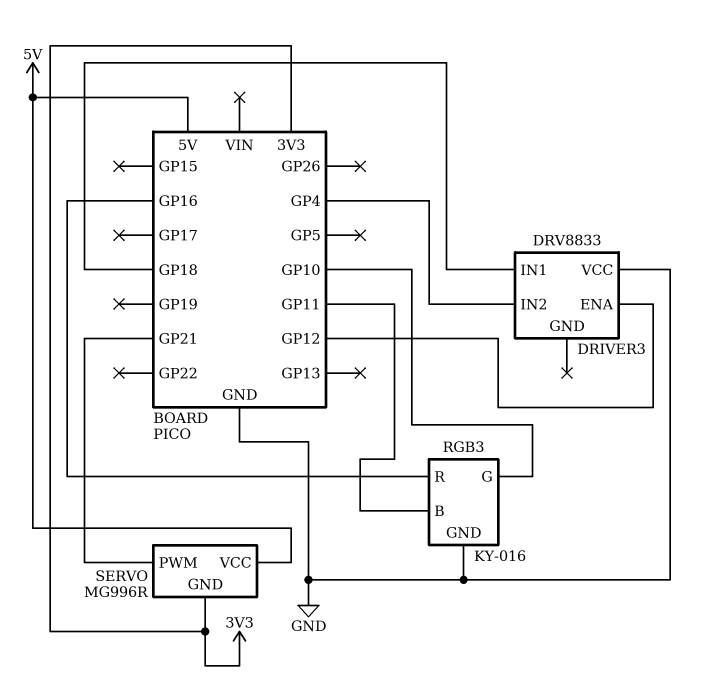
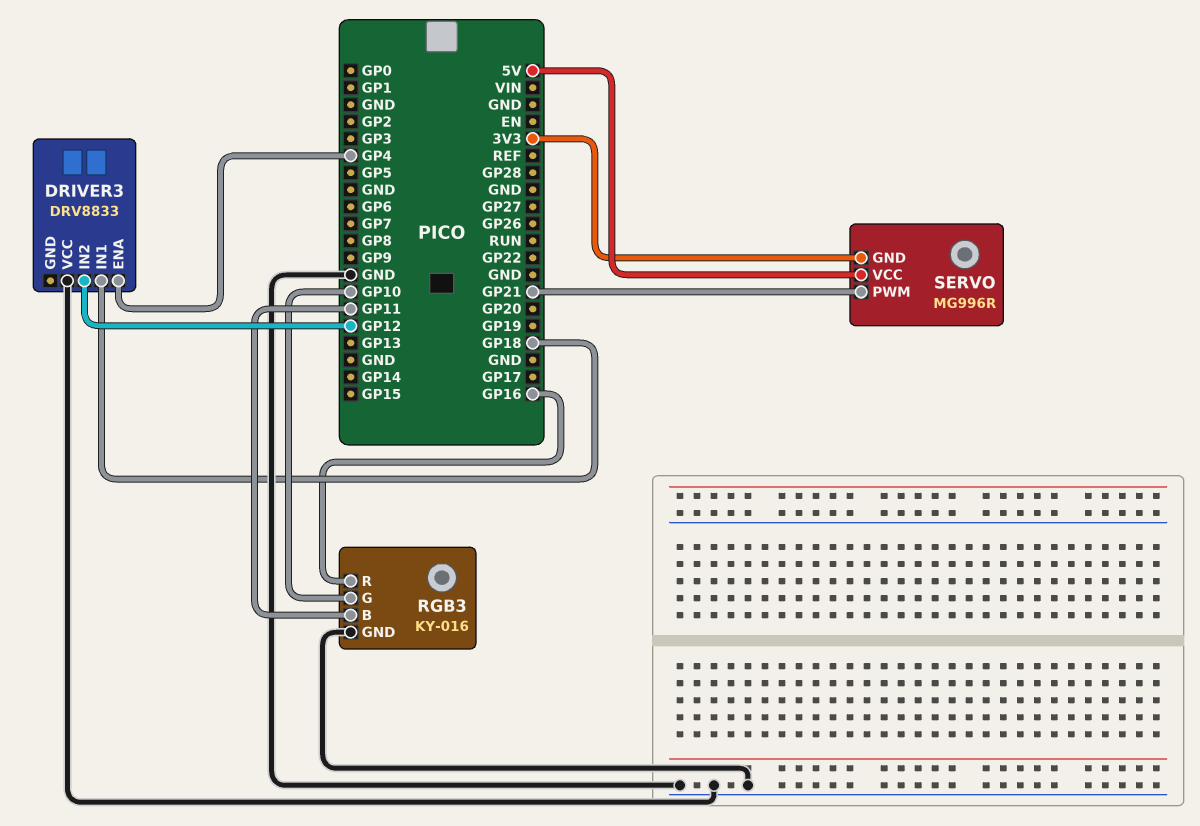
DRIVER3 pin ENA: GP12 -> GP4
DRIVER3 pin IN2: GP4 -> GP12

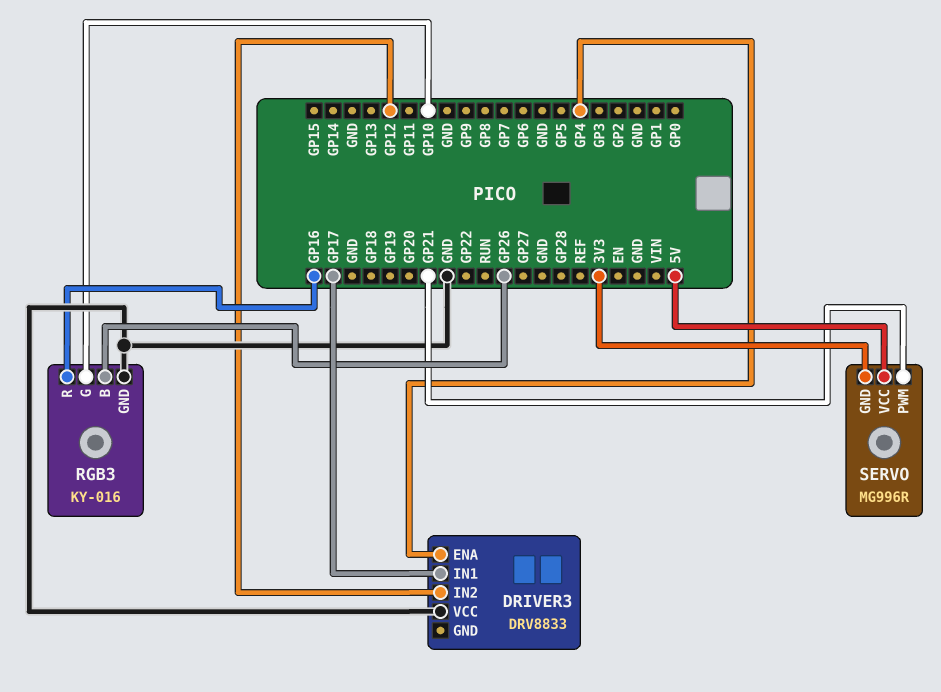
DRIVER3 pin IN1: GP18 -> GP17
RGB3 pin B: GP11 -> GP26

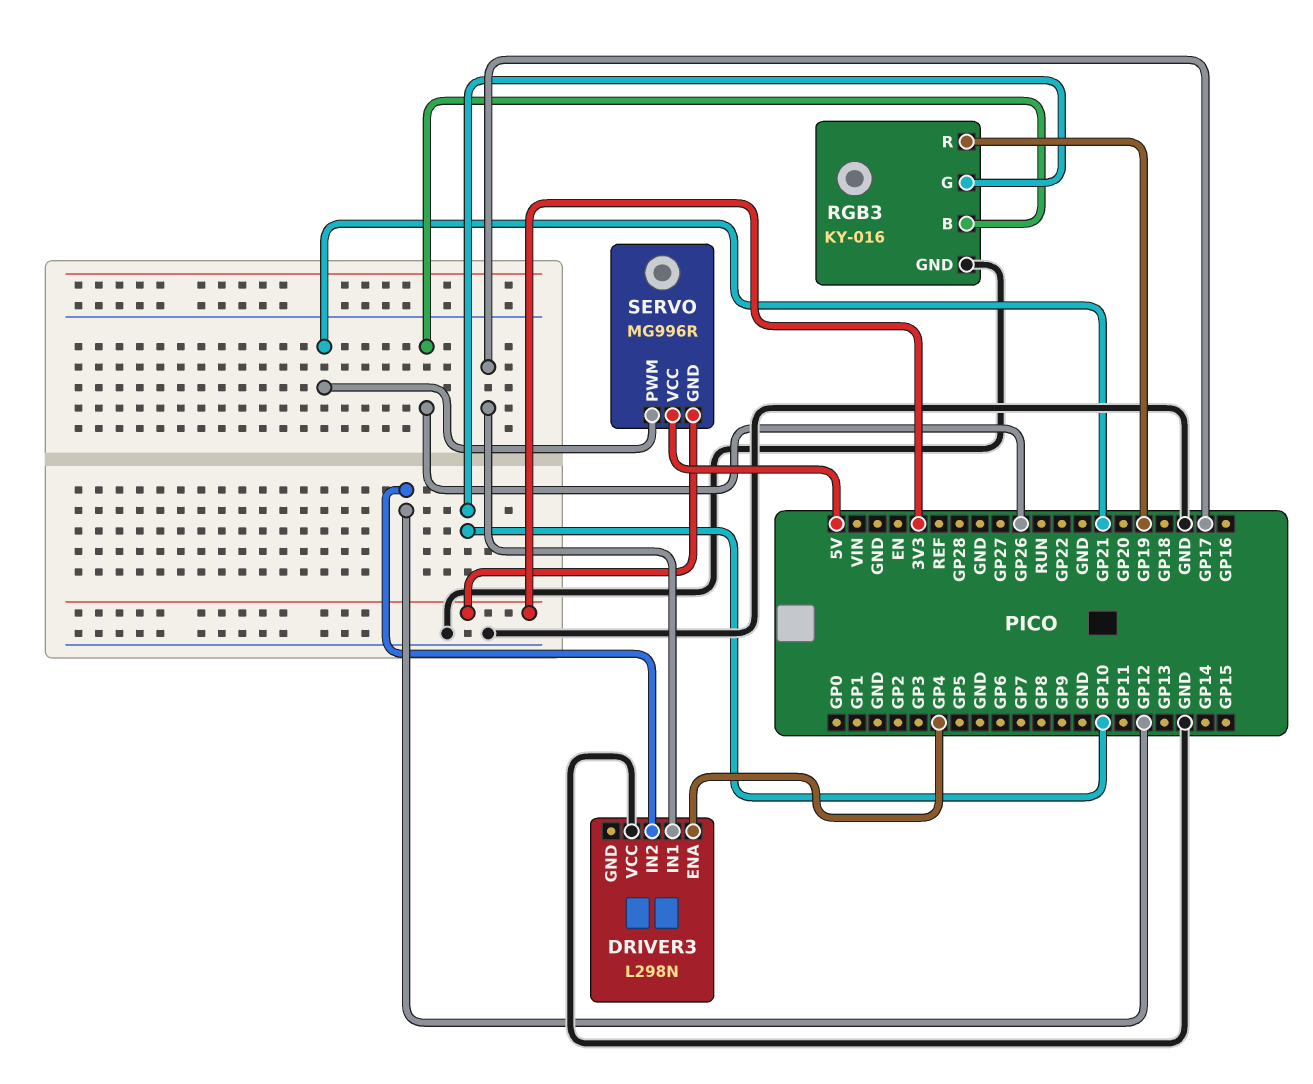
DRIVER3: DRV8833 -> L298N
RGB3 pin R: GP16 -> GP19

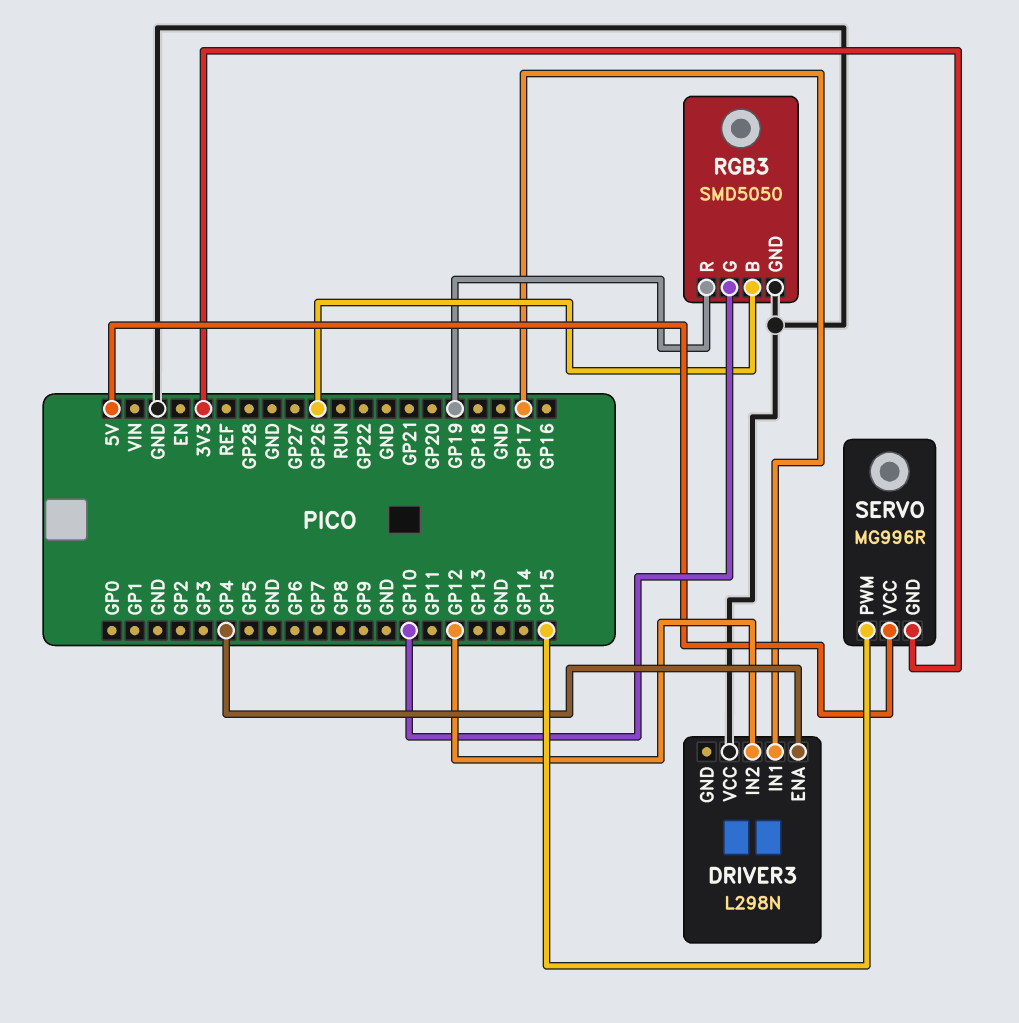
RGB3: KY-016 -> SMD5050
SERVO pin PWM: GP21 -> GP15

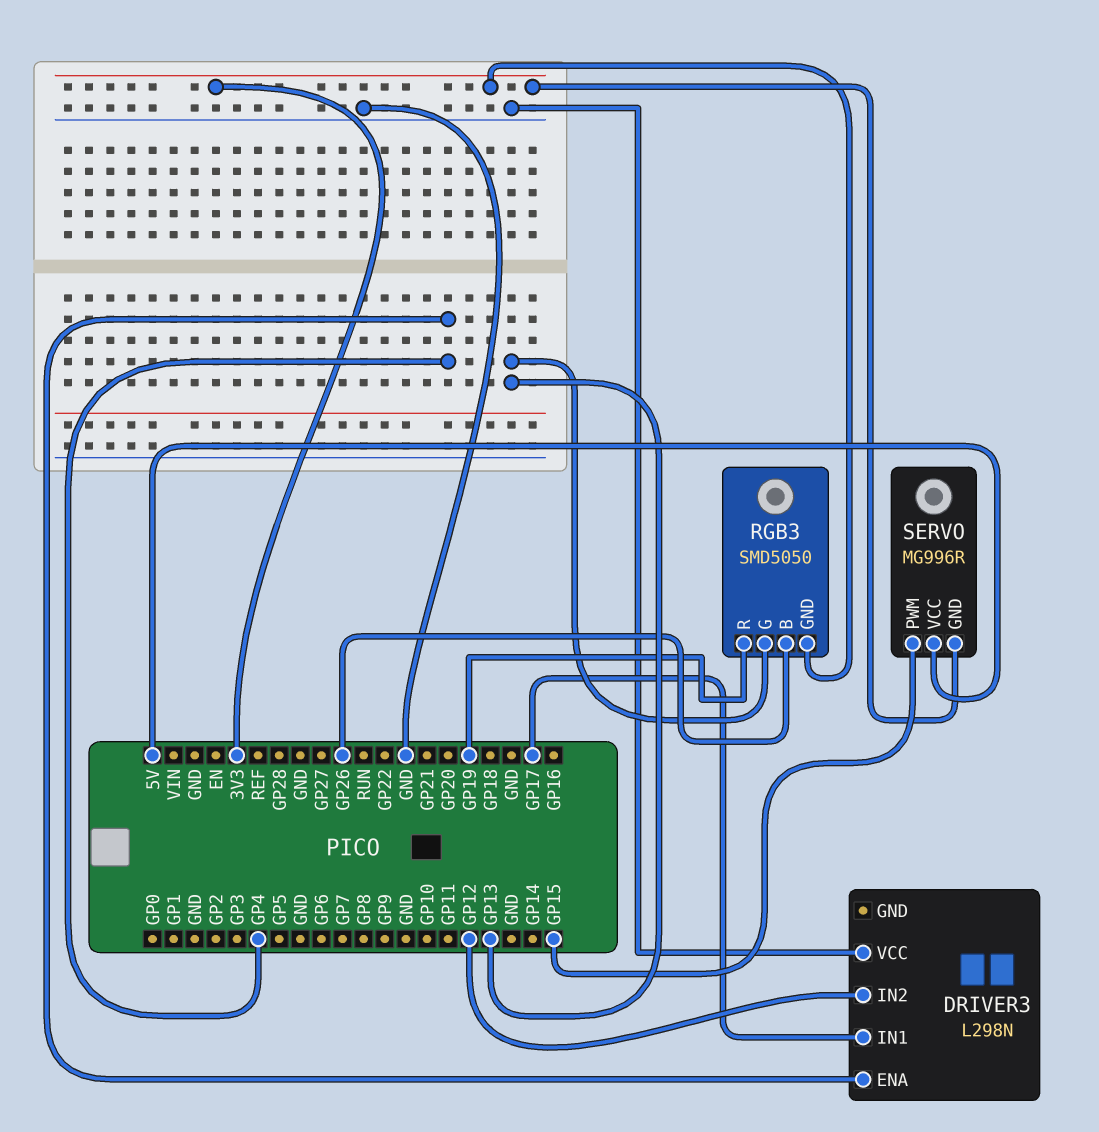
RGB3 pin G: GP10 -> GP13
RGB3 pin GND: GND -> 3V3

